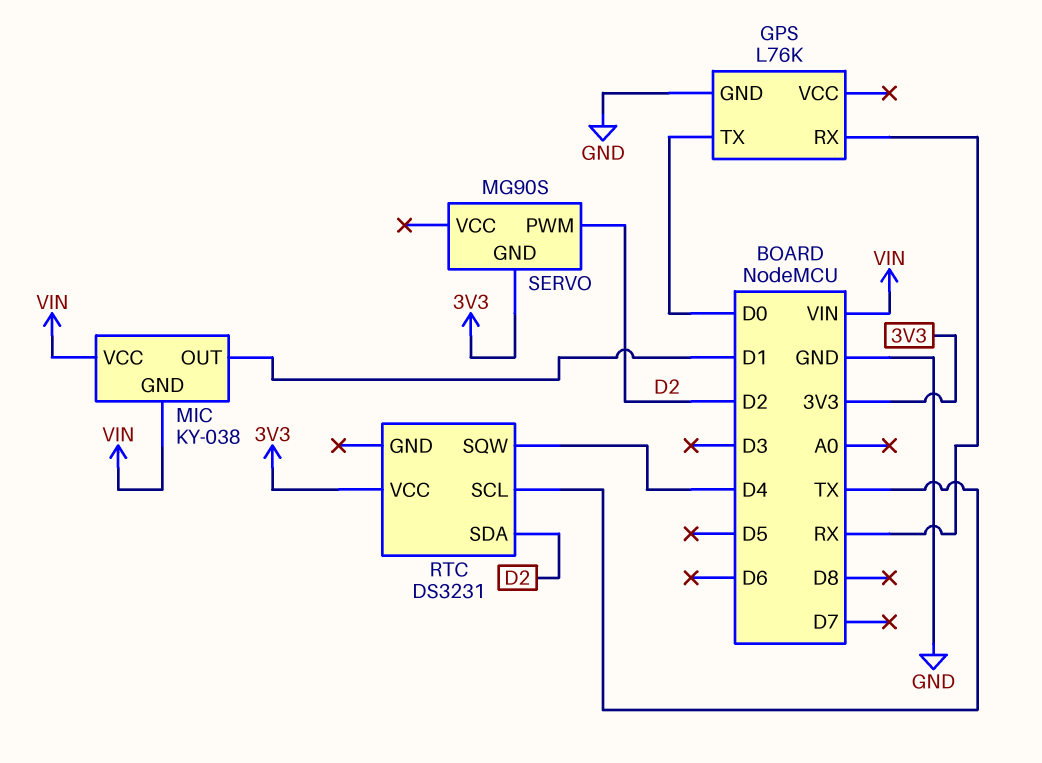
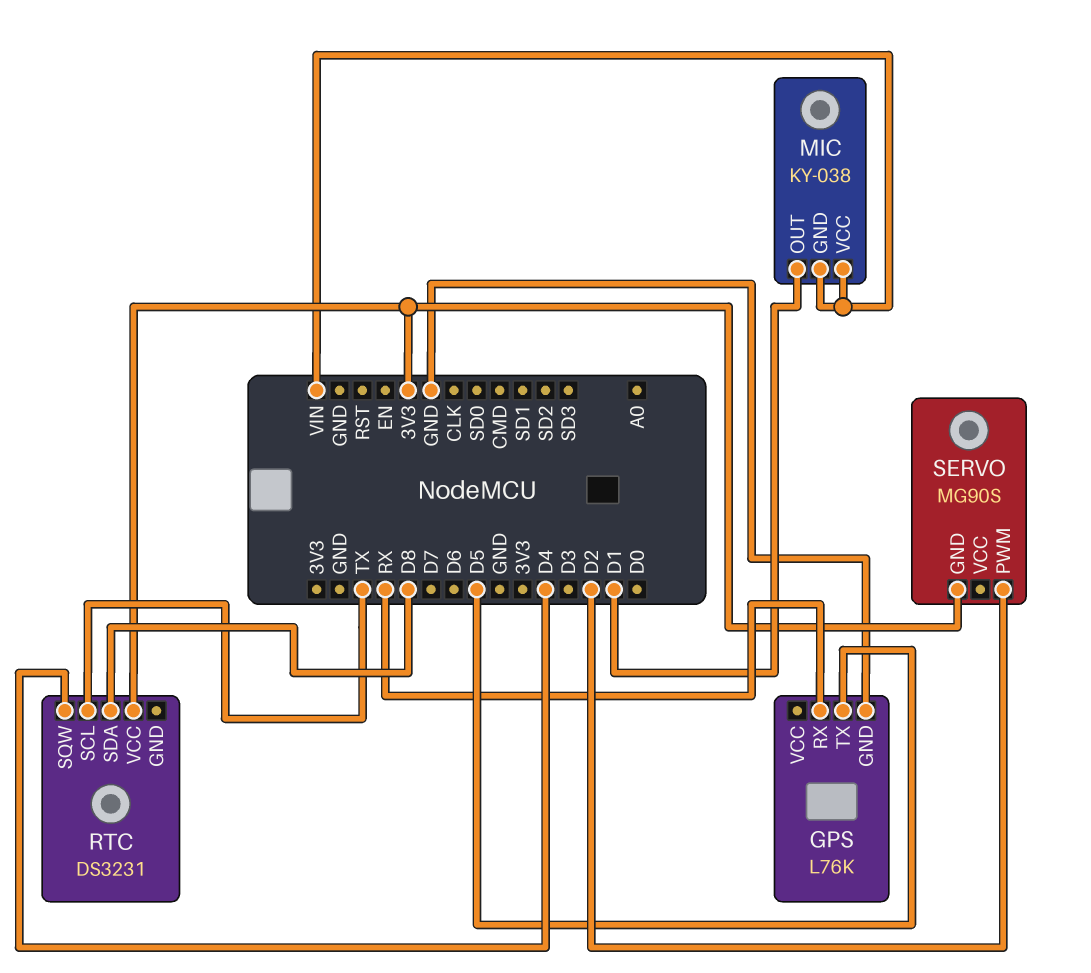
GPS pin TX: D0 -> D5
RTC pin SDA: D2 -> D8

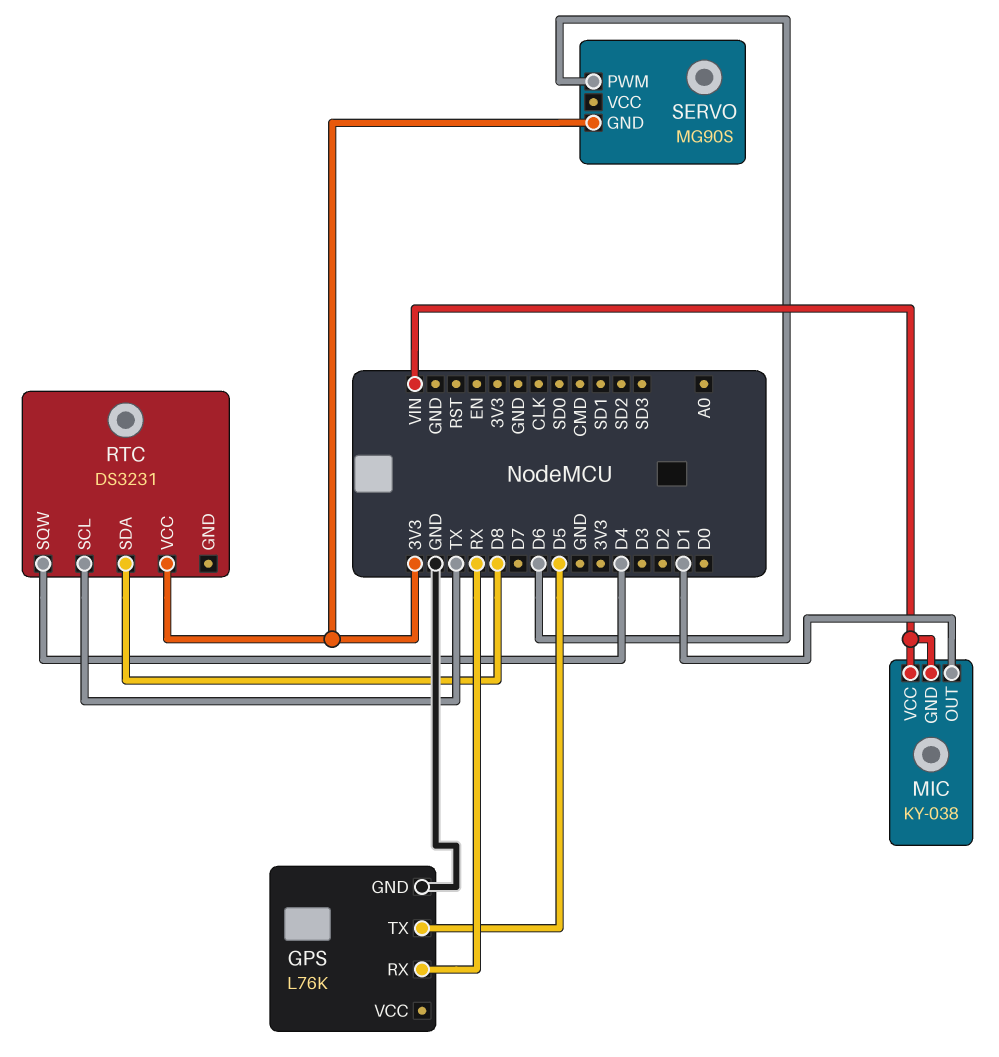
SERVO pin PWM: D2 -> D6

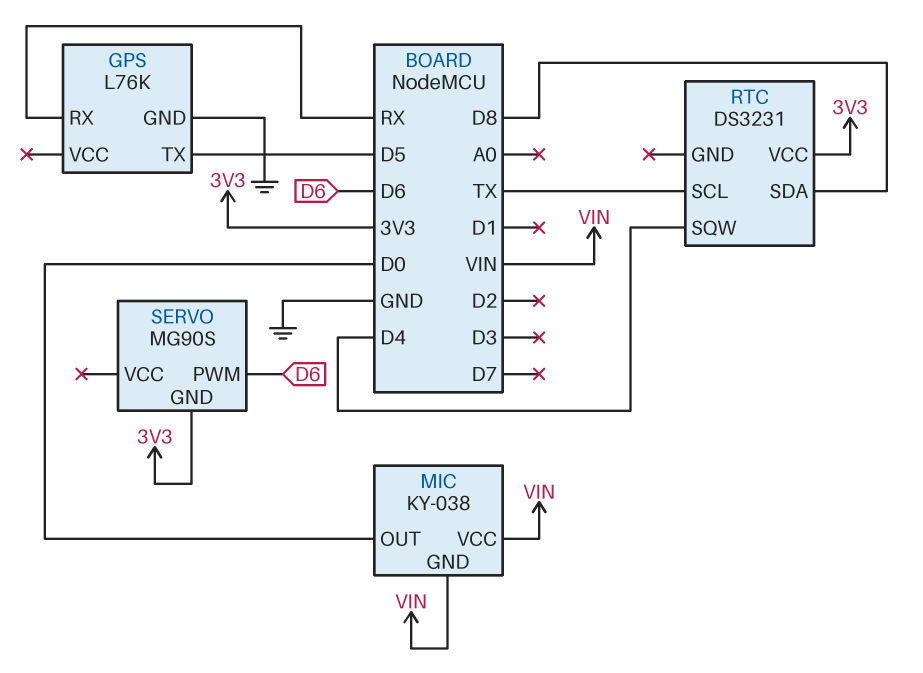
MIC pin OUT: D1 -> D0

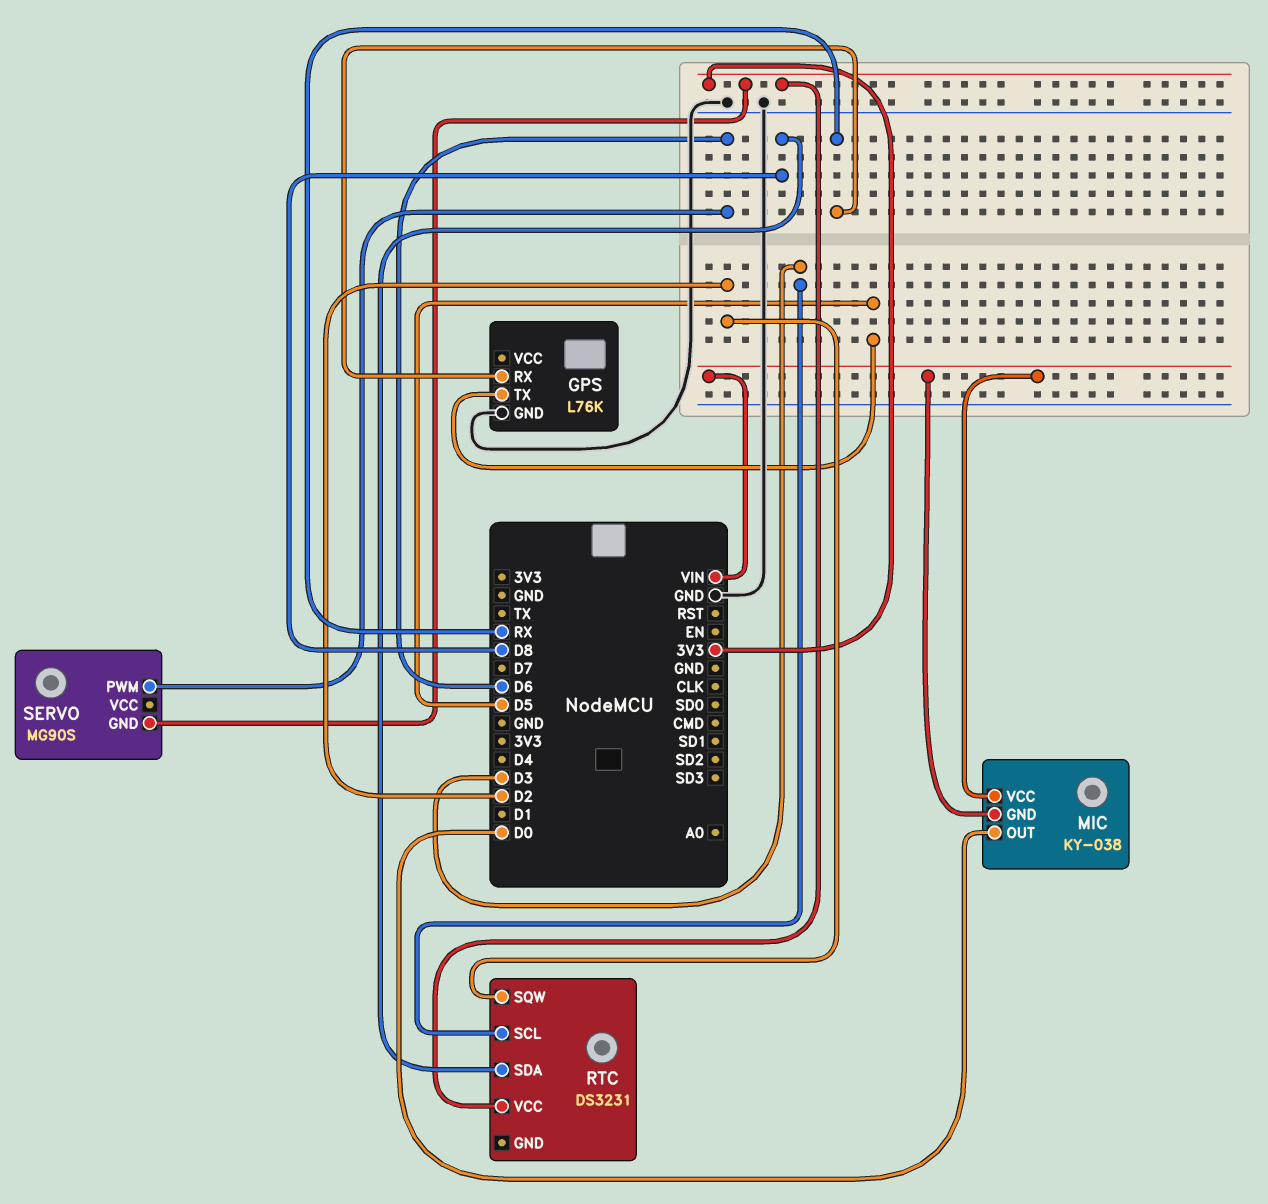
RTC pin SCL: TX -> D3
RTC pin SQW: D4 -> D2

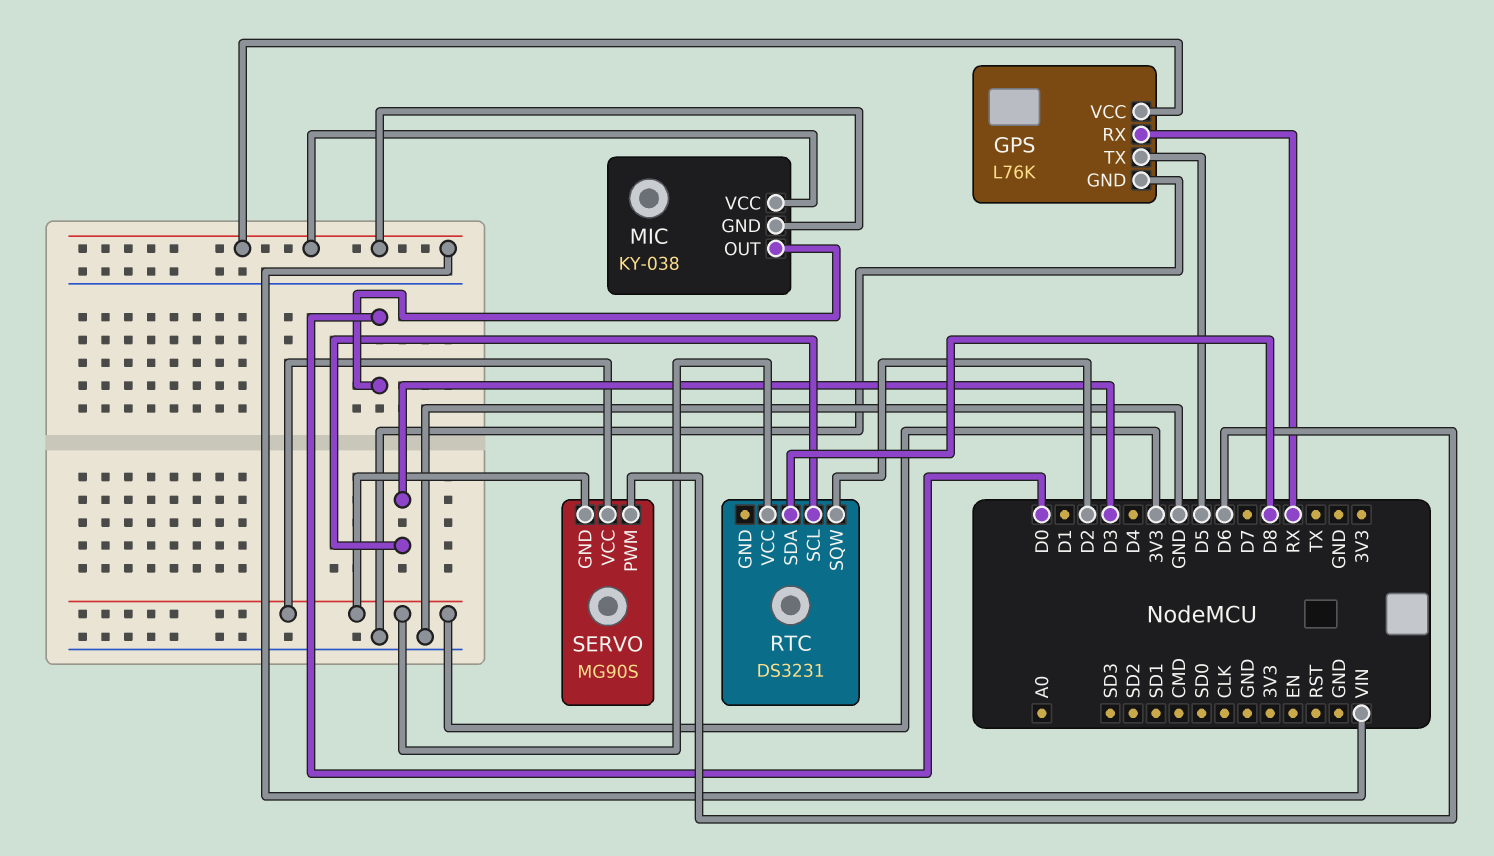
GPS pin VCC: none -> VIN
SERVO pin VCC: none -> 3V3

